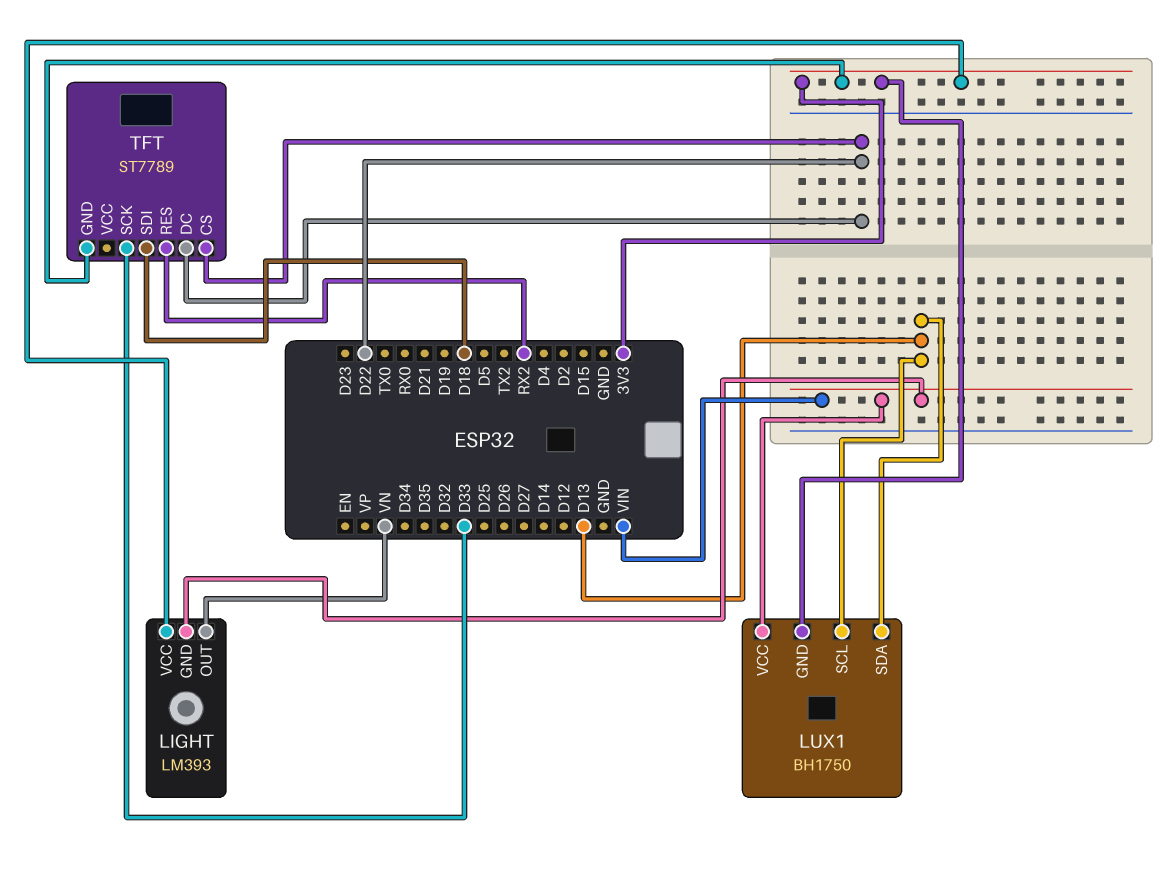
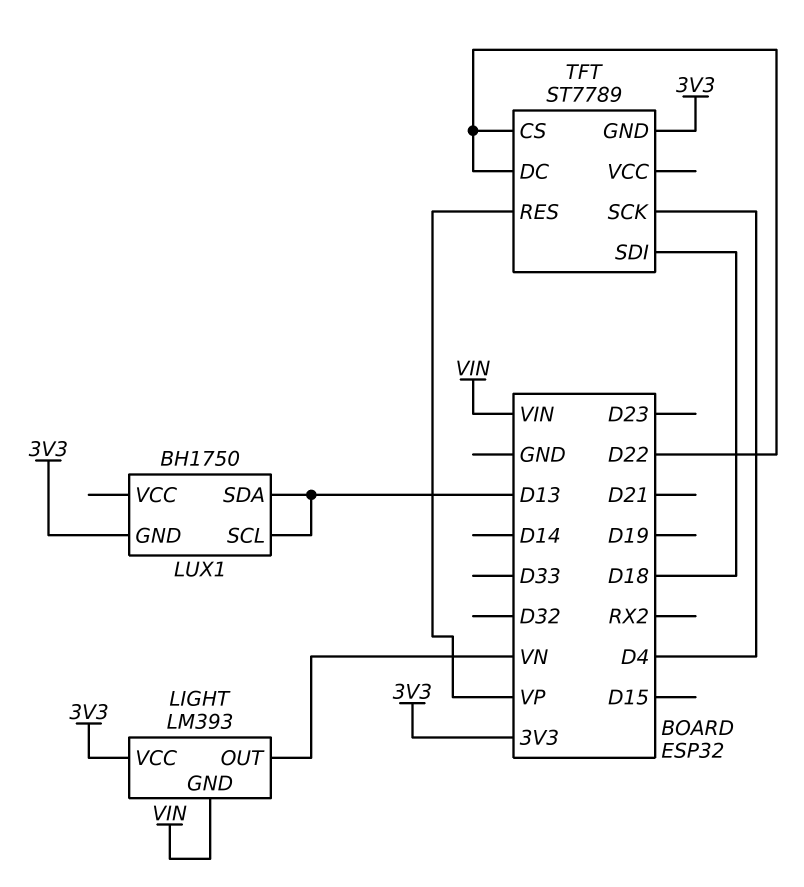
LUX1 pin VCC: VIN -> none
TFT pin RES: RX2 -> VP
TFT pin SCK: D33 -> D4

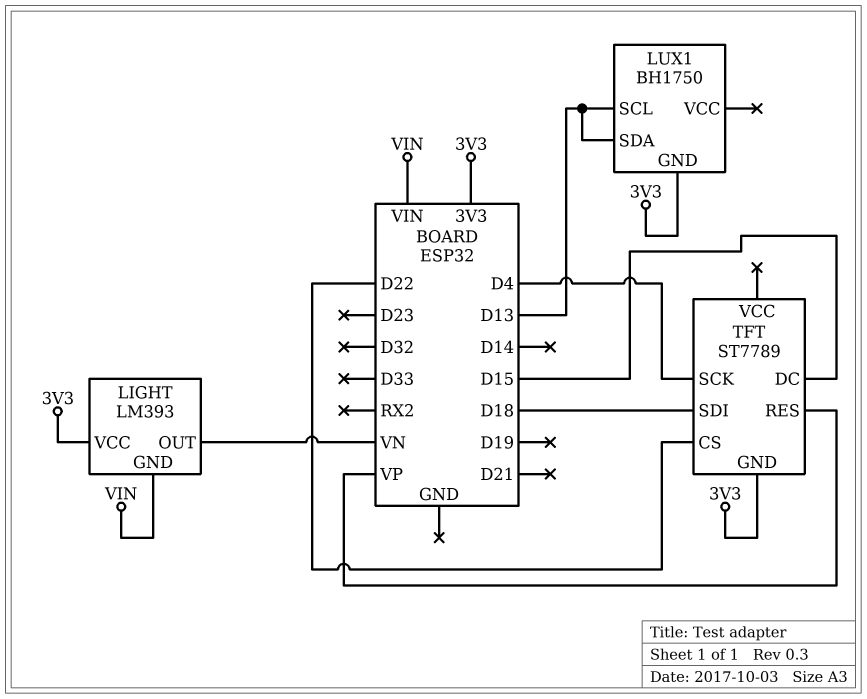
TFT pin DC: D22 -> D15

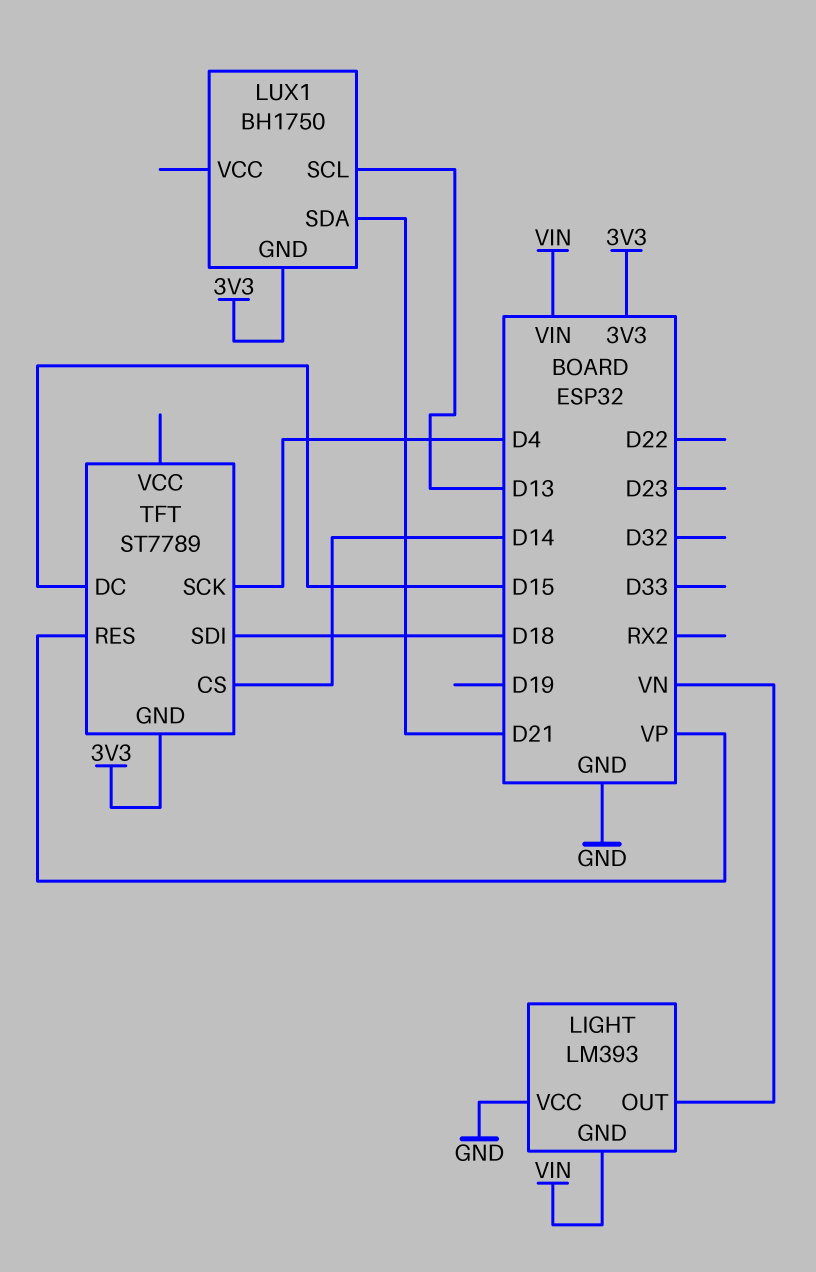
LIGHT pin VCC: 3V3 -> GND
LUX1 pin SDA: D13 -> D21
TFT pin CS: D22 -> D14

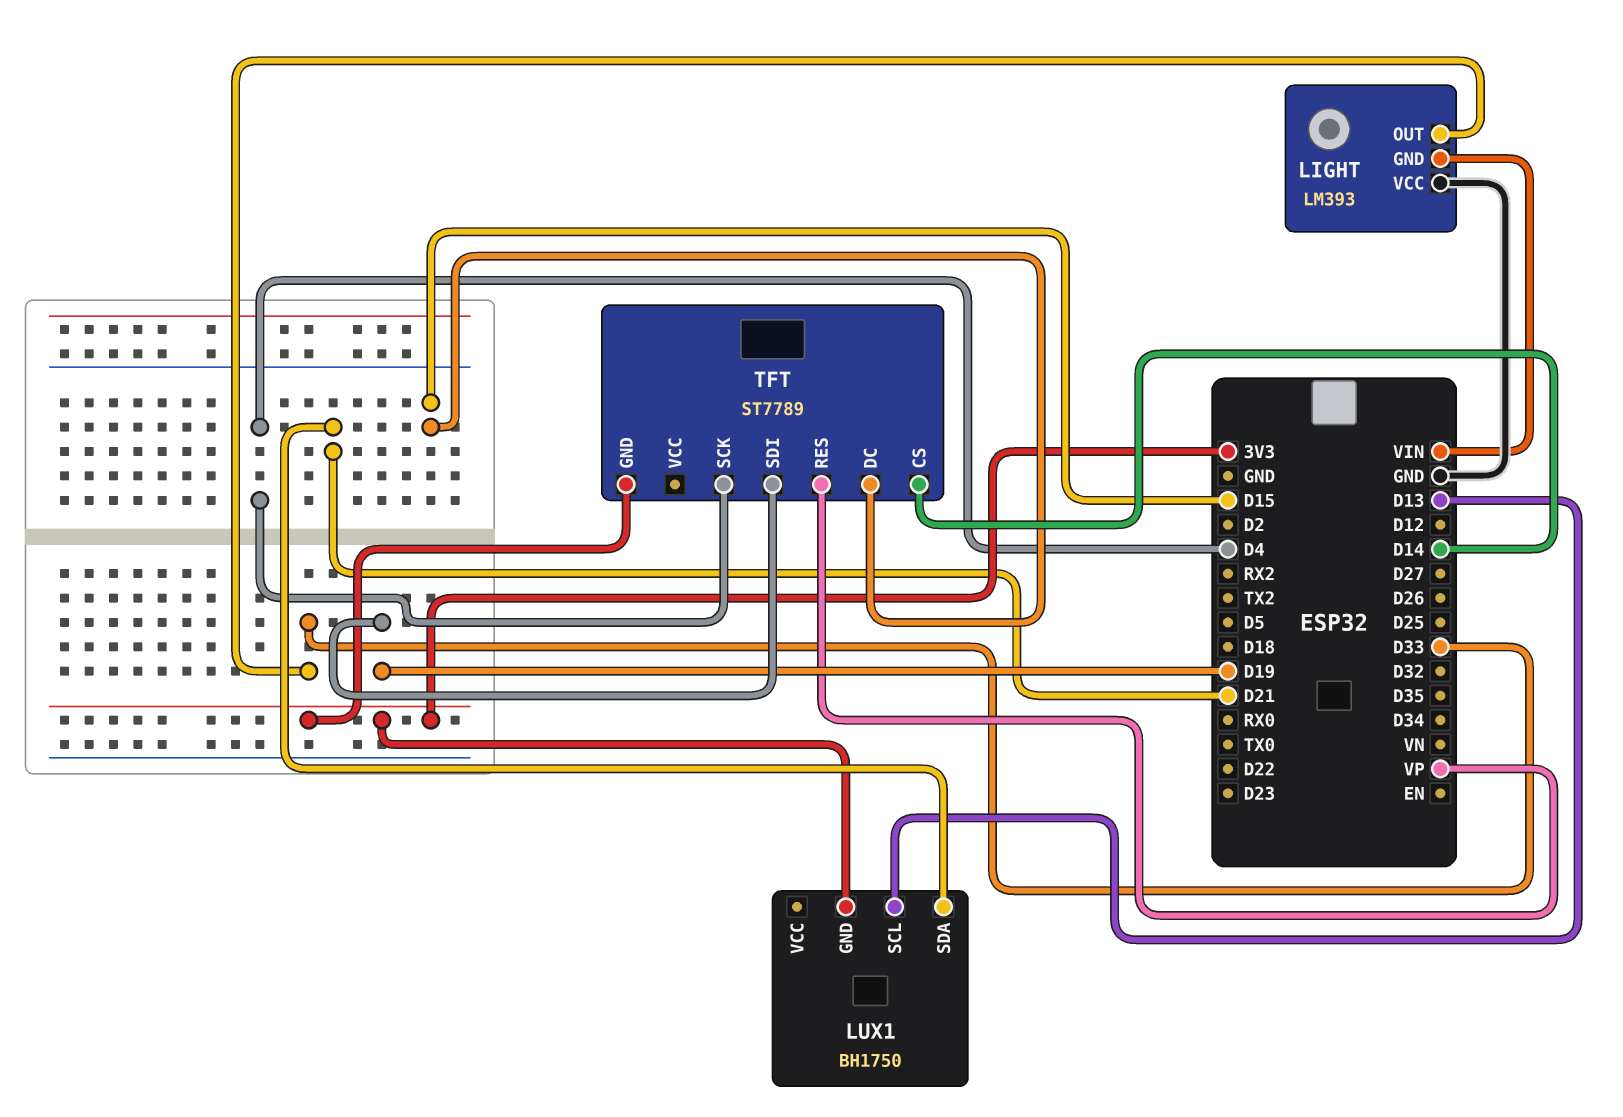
LIGHT pin OUT: VN -> D33
TFT pin SDI: D18 -> D19

